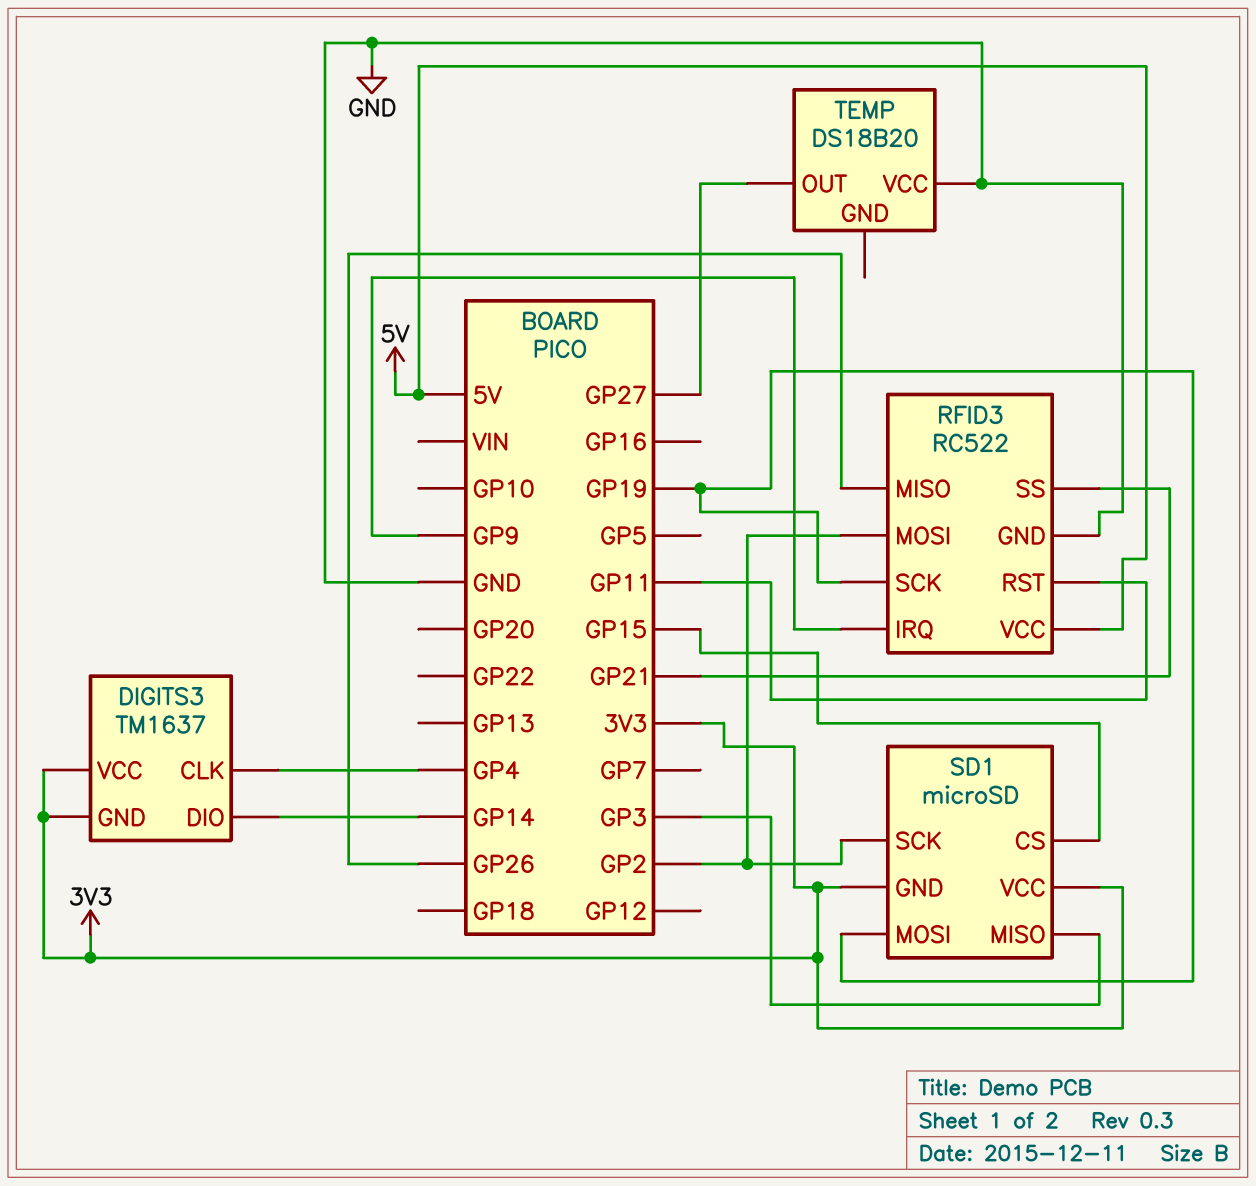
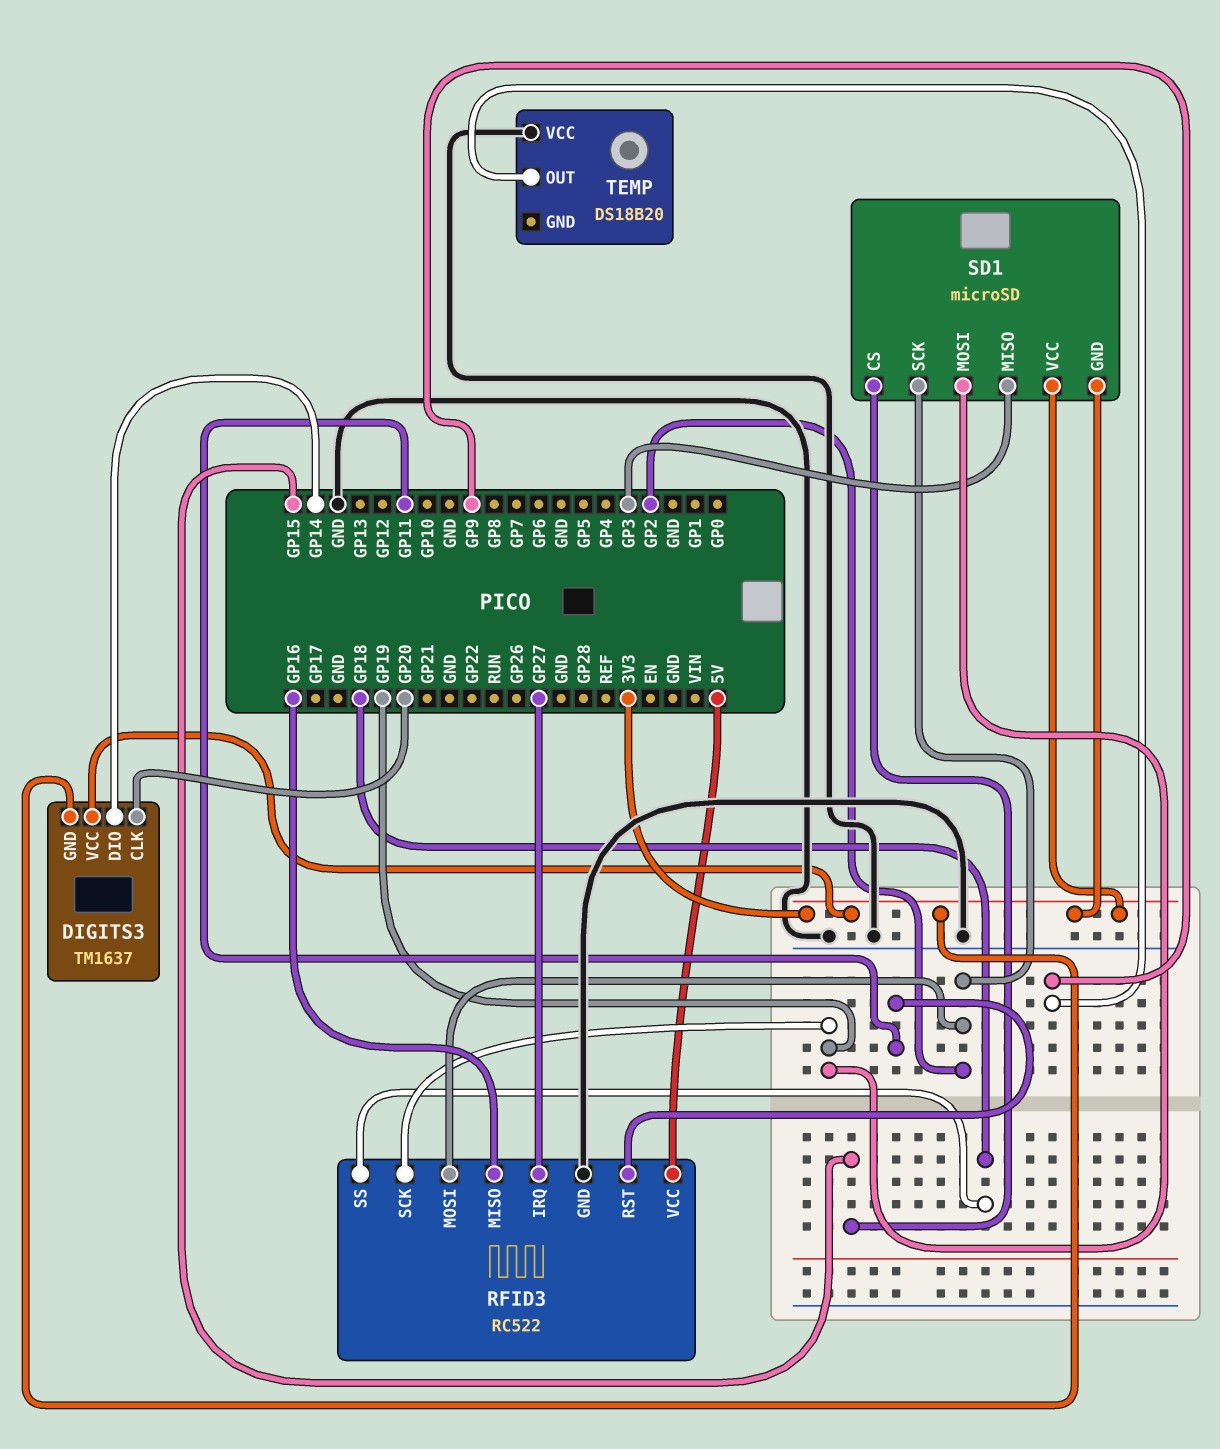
DIGITS3 pin CLK: GP4 -> GP20
RFID3 pin IRQ: GP9 -> GP27
RFID3 pin MISO: GP26 -> GP16
RFID3 pin SS: GP21 -> GP18
TEMP pin OUT: GP27 -> GP9

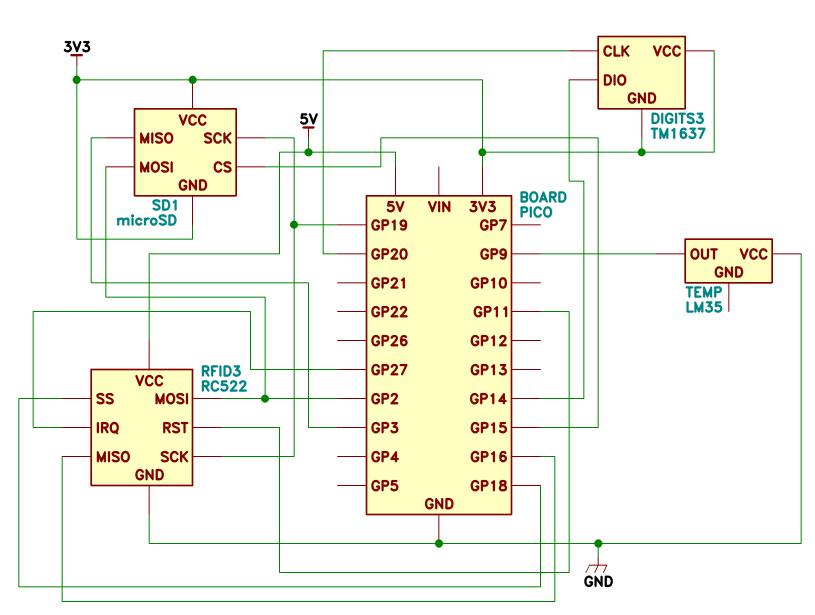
SD1 pin MOSI: GP19 -> GP2
SD1 pin SCK: GP2 -> GP19
TEMP: DS18B20 -> LM35

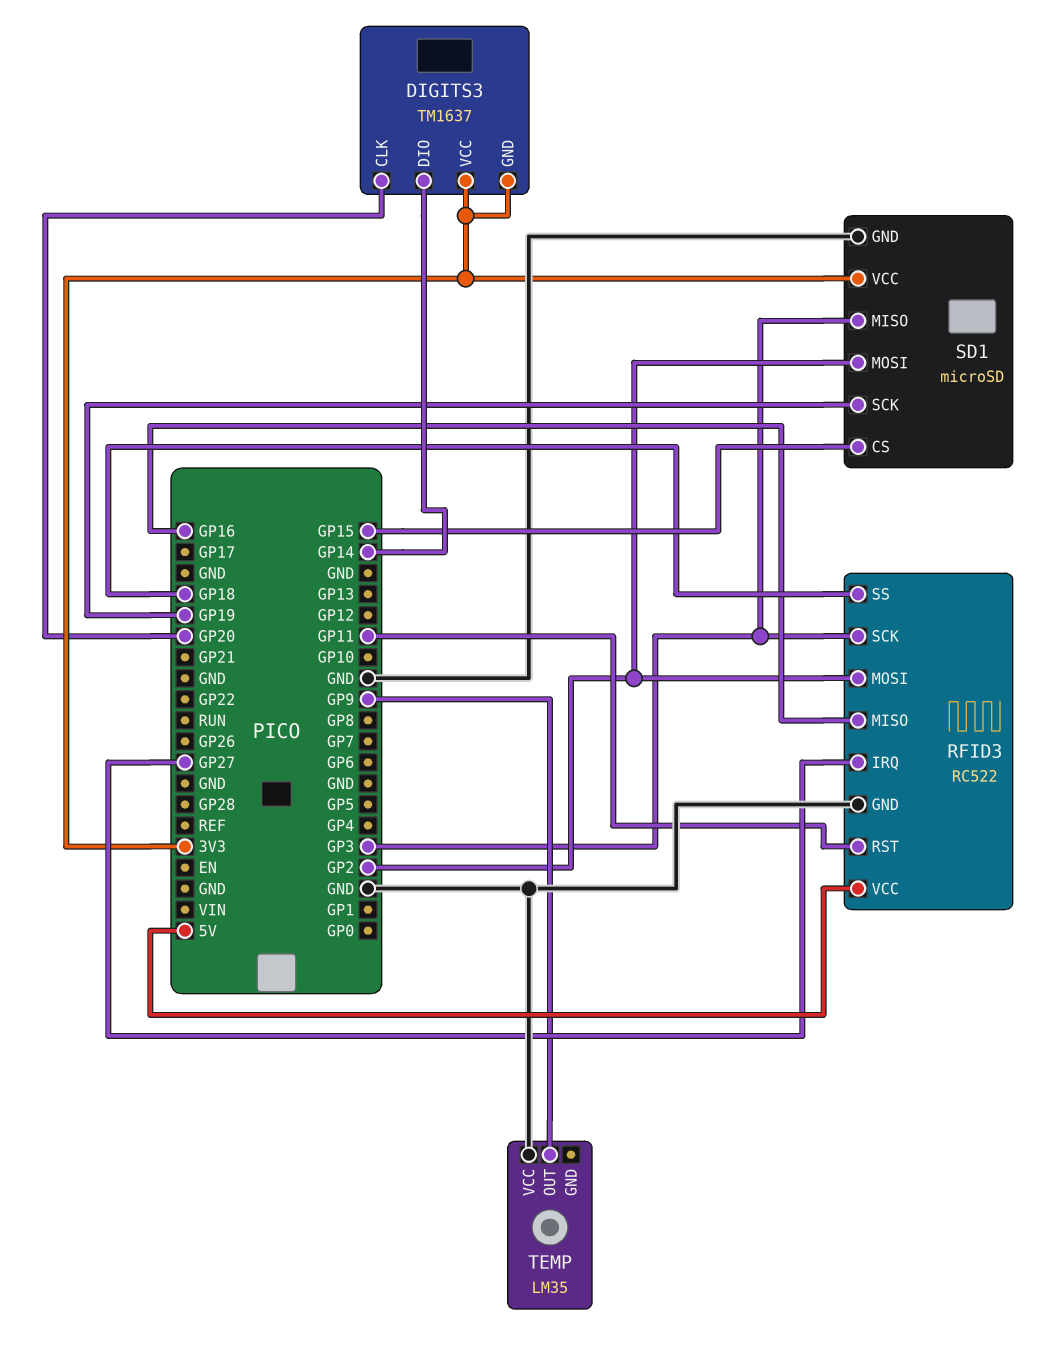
RFID3 pin SCK: GP19 -> GP3
SD1 pin GND: 3V3 -> GND

